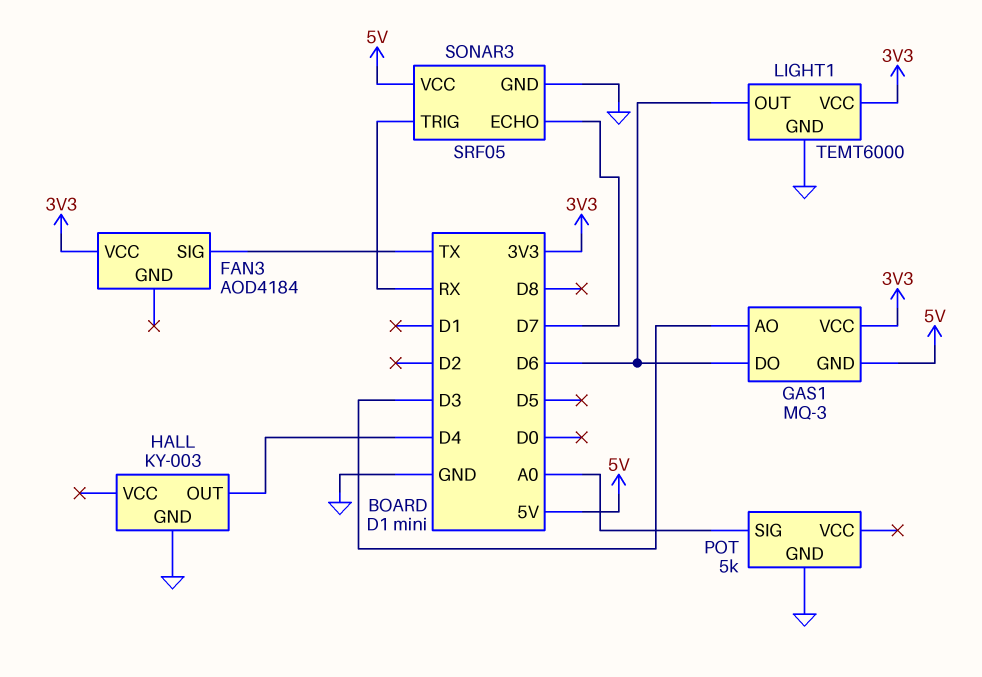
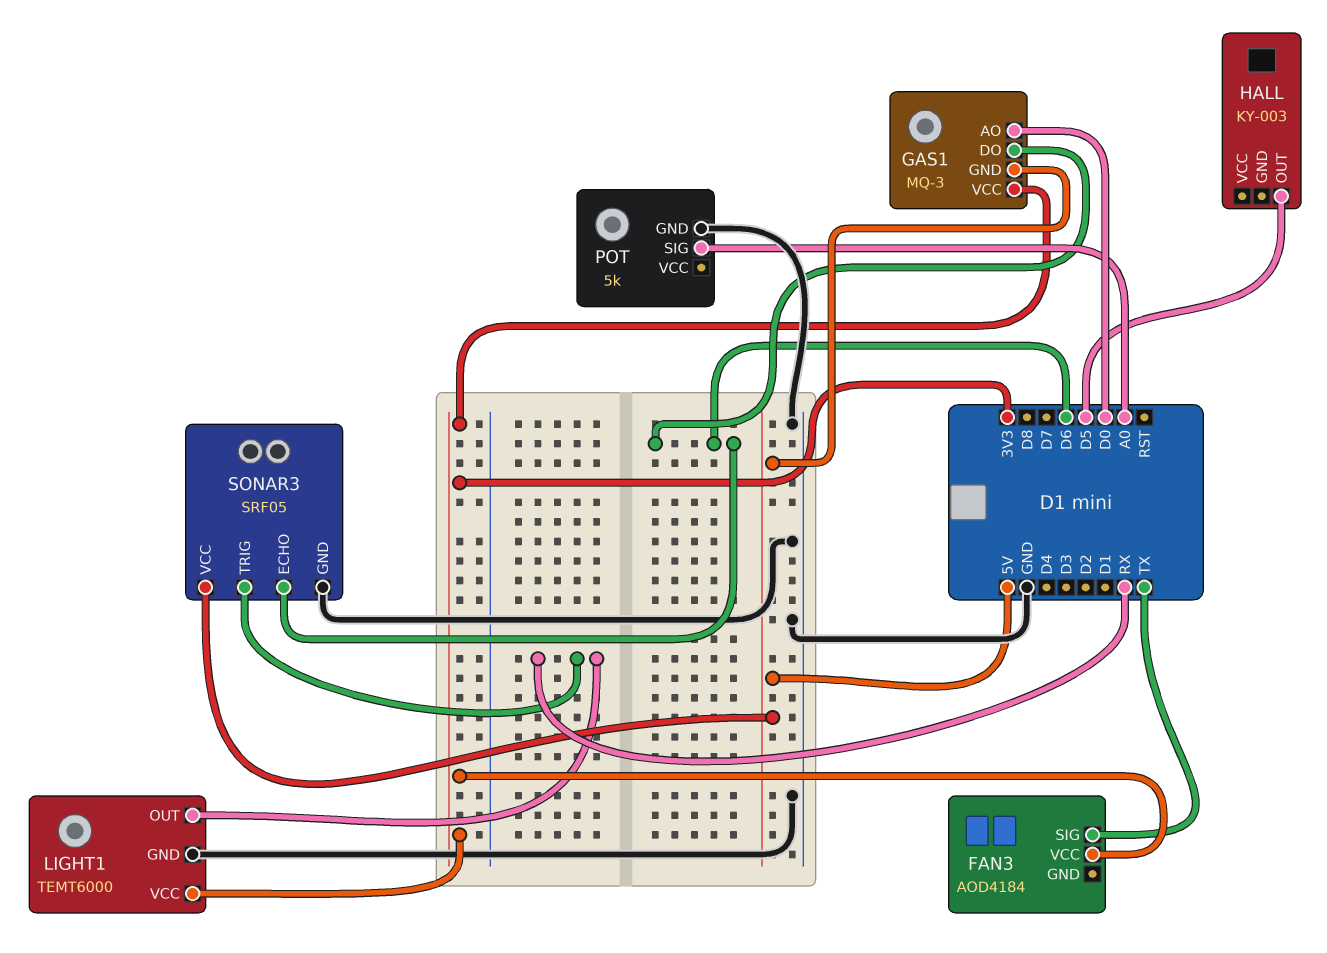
GAS1 pin AO: D3 -> D0
HALL pin GND: GND -> none
HALL pin OUT: D4 -> D5
LIGHT1 pin OUT: D6 -> RX
SONAR3 pin ECHO: D7 -> D6

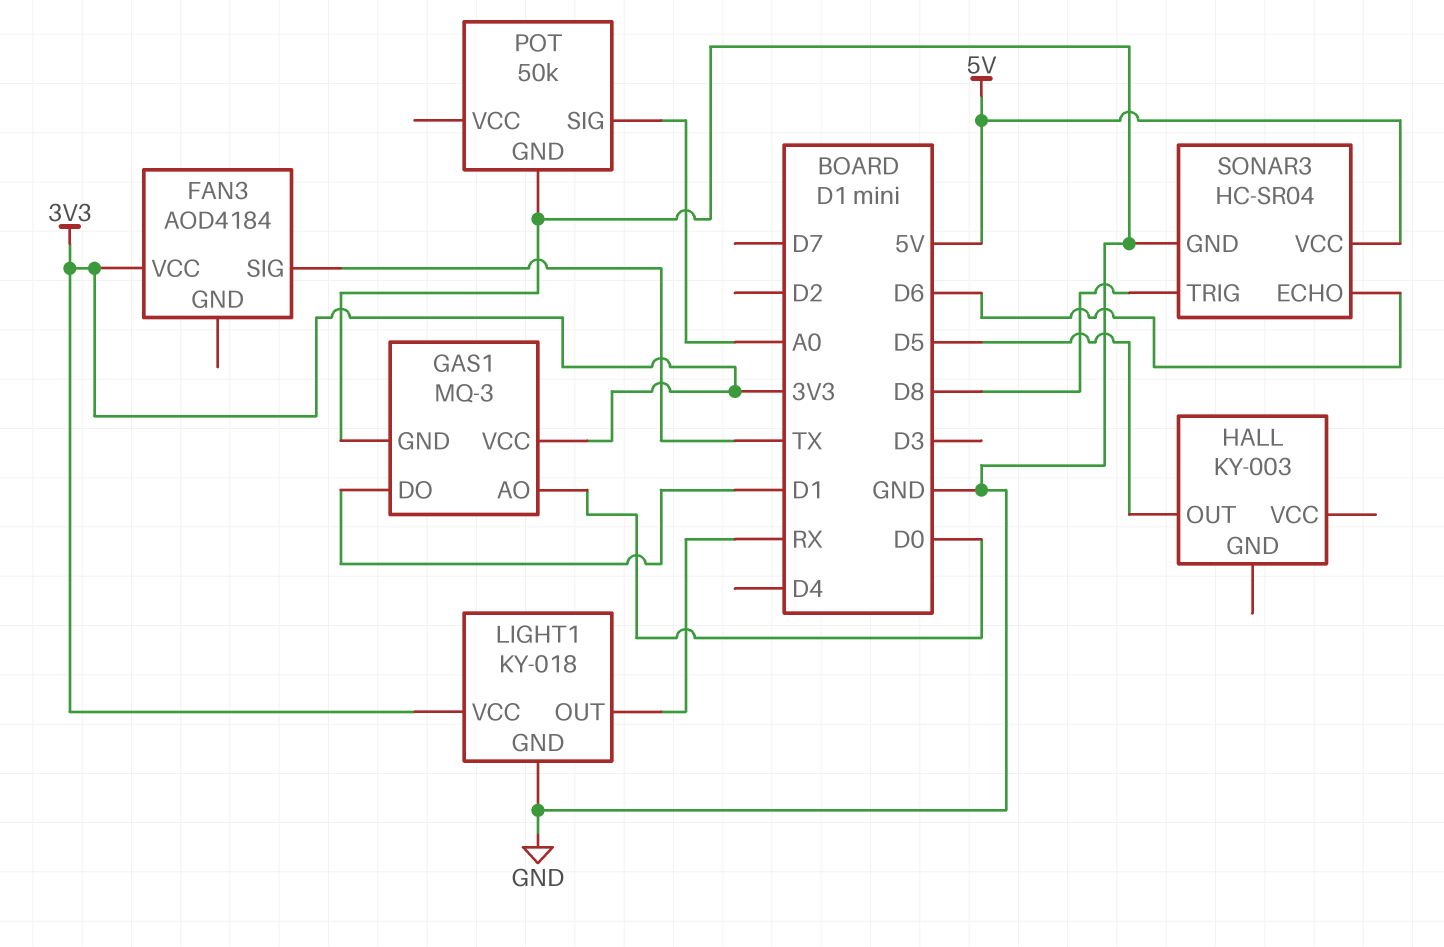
GAS1 pin DO: D6 -> D1
GAS1 pin GND: 5V -> GND
LIGHT1: TEMT6000 -> KY-018
POT: 5k -> 50k
SONAR3: SRF05 -> HC-SR04
SONAR3 pin TRIG: RX -> D8

